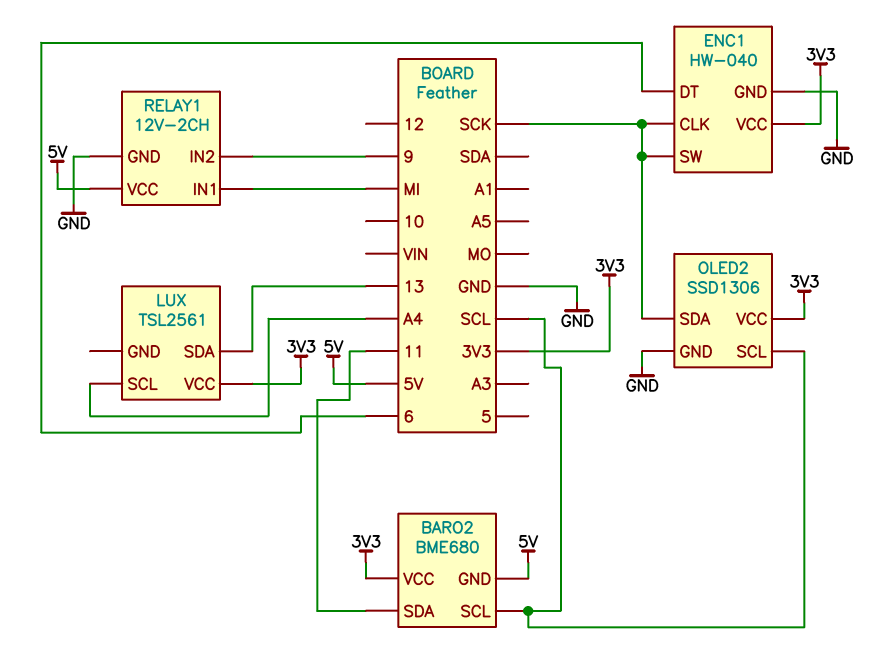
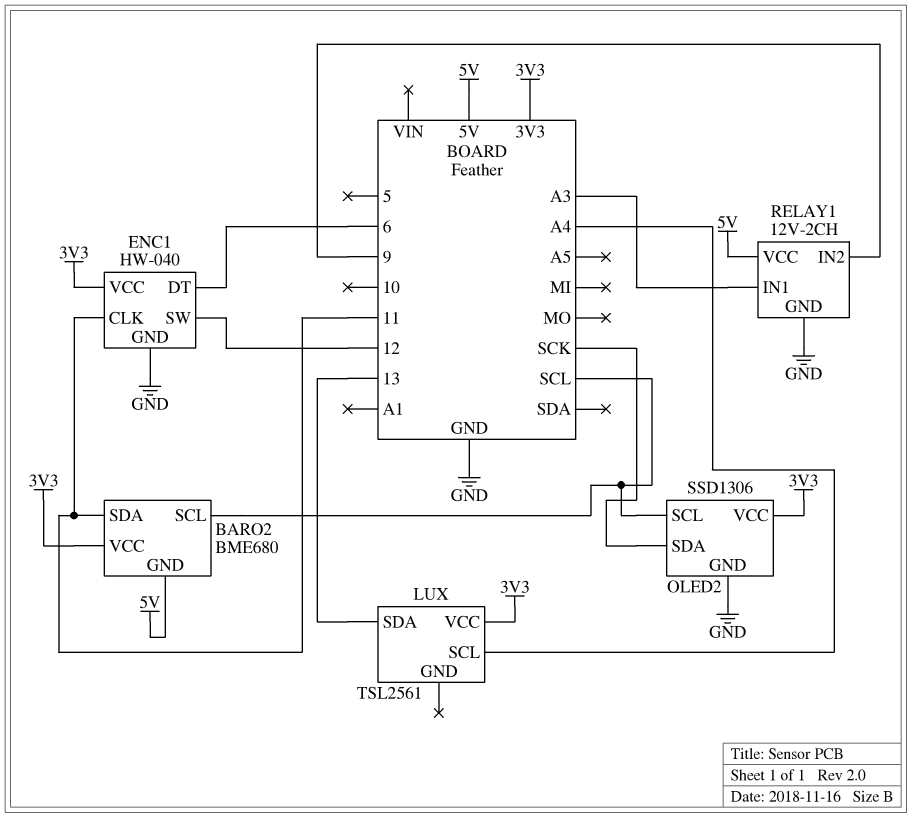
ENC1 pin CLK: SCK -> 11
ENC1 pin SW: SCK -> 12
RELAY1 pin IN1: MI -> A3

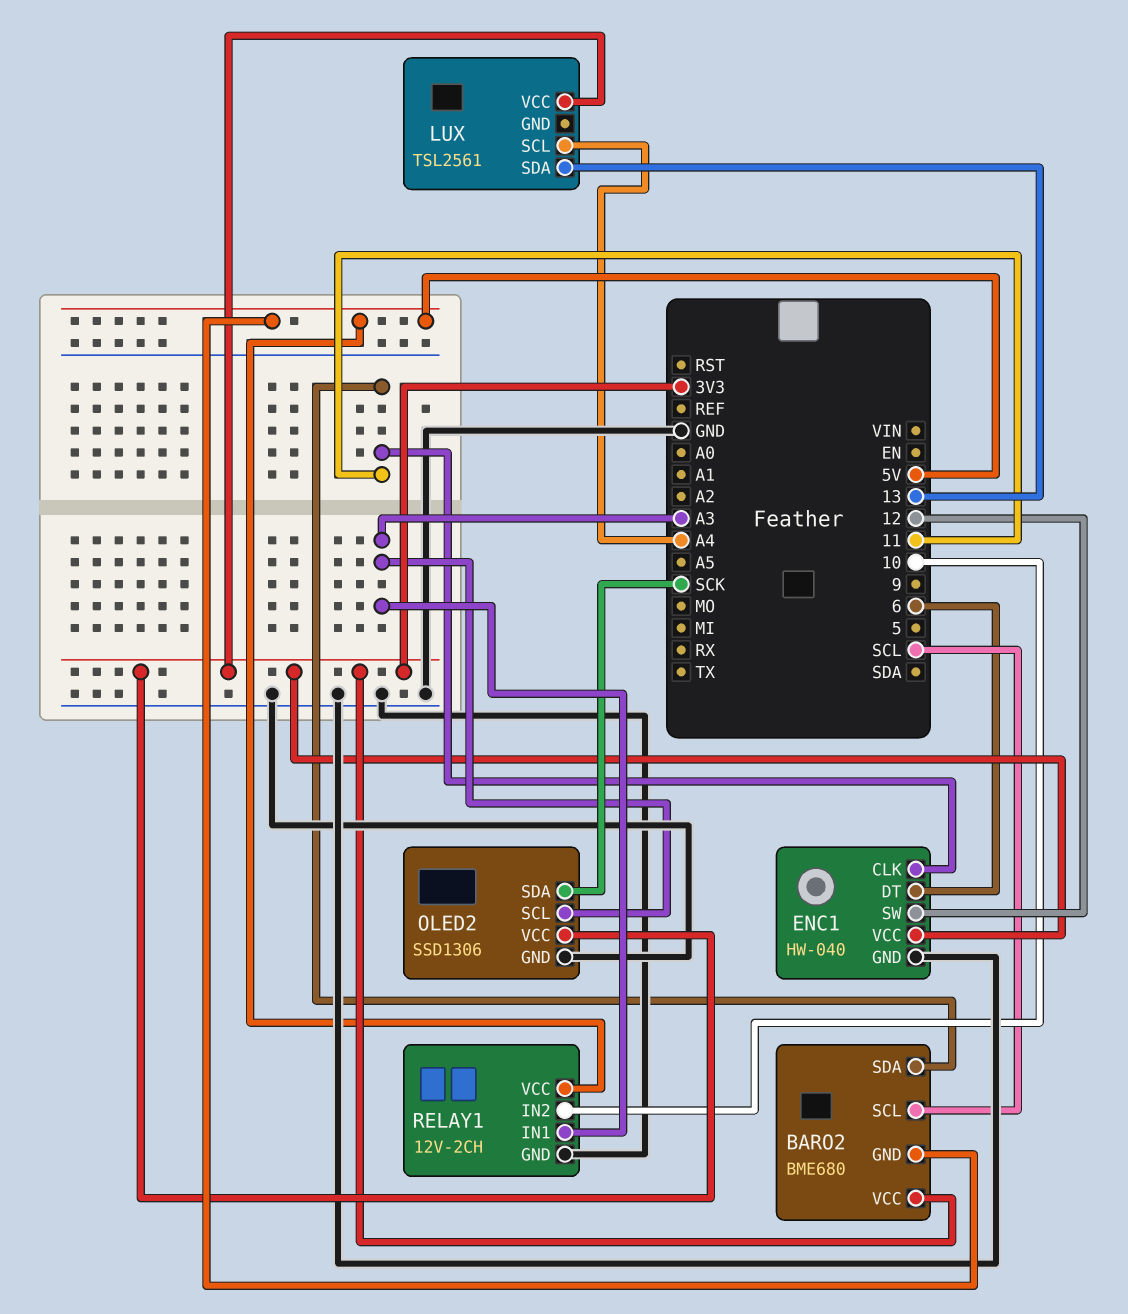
OLED2 pin SCL: SCL -> A3
RELAY1 pin IN2: 9 -> 10

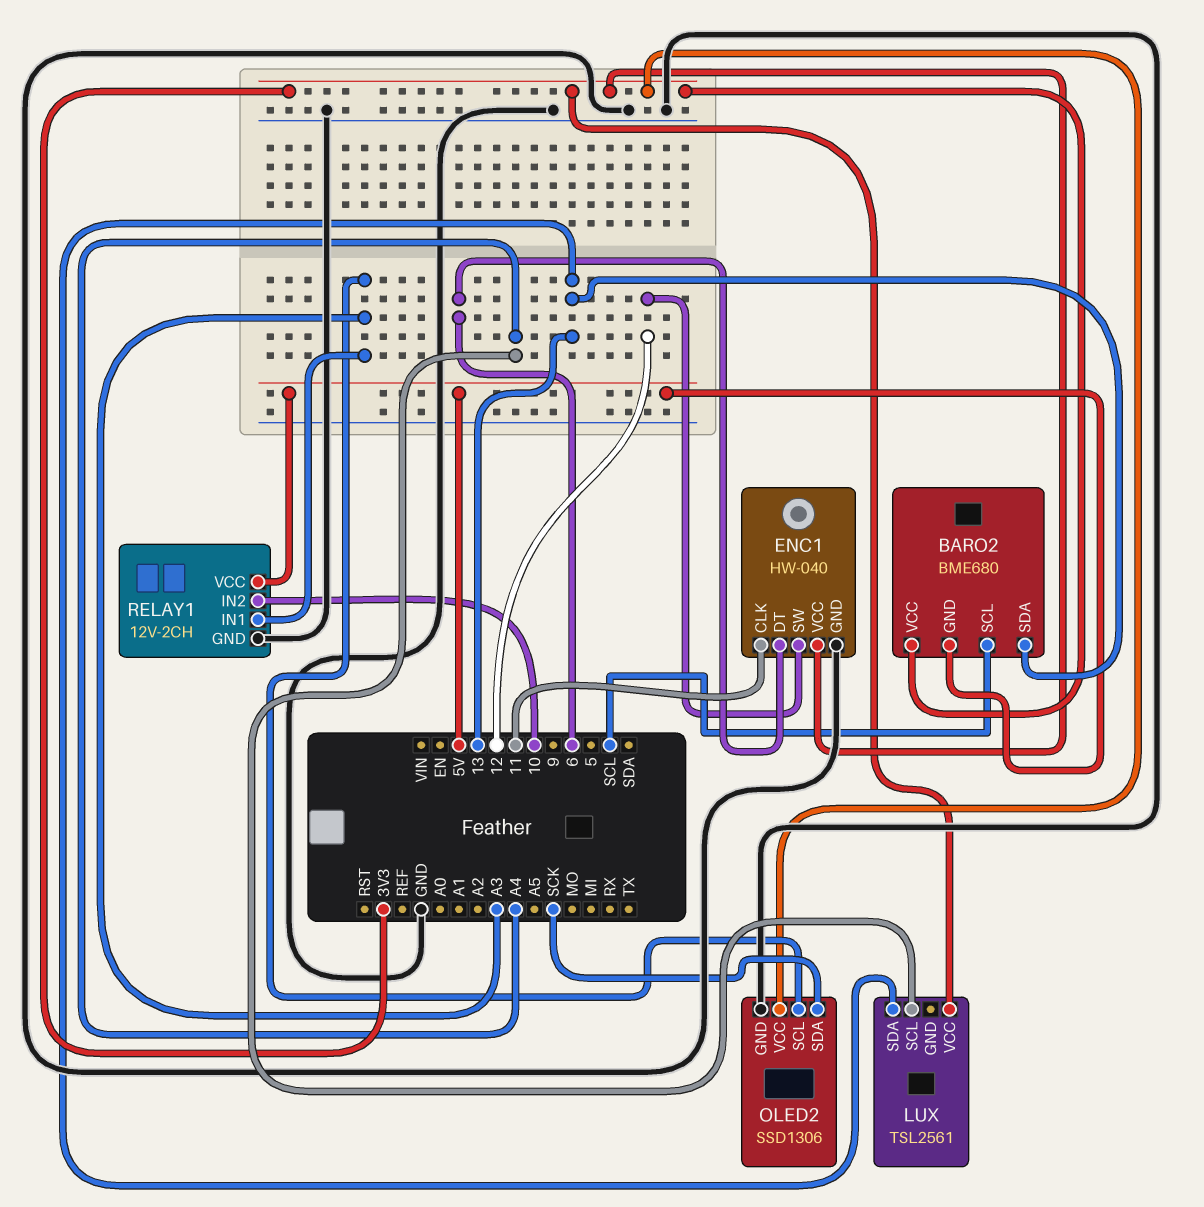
BARO2 pin SDA: 11 -> 13

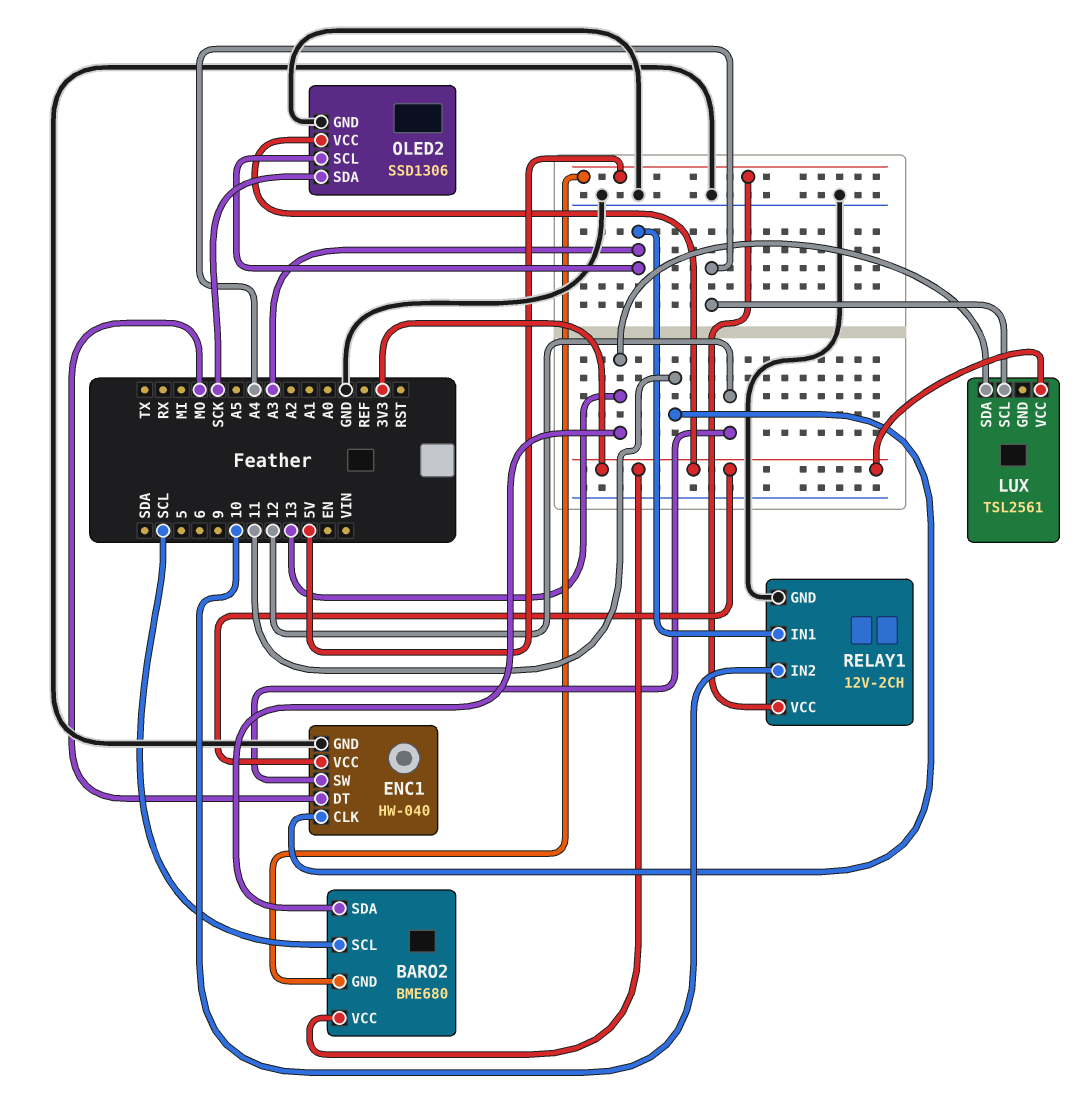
ENC1 pin DT: 6 -> MO

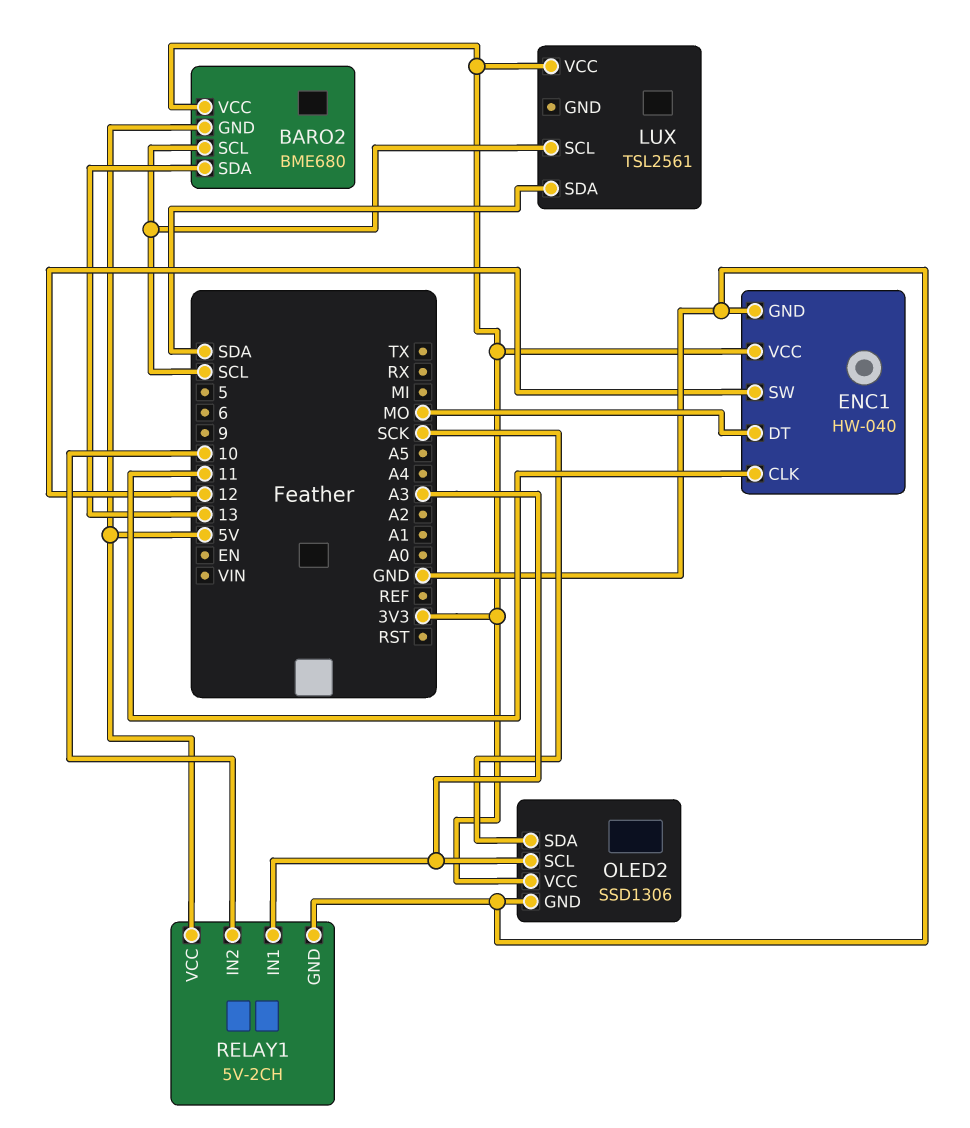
LUX pin SCL: A4 -> SCL
LUX pin SDA: 13 -> SDA
RELAY1: 12V-2CH -> 5V-2CH

